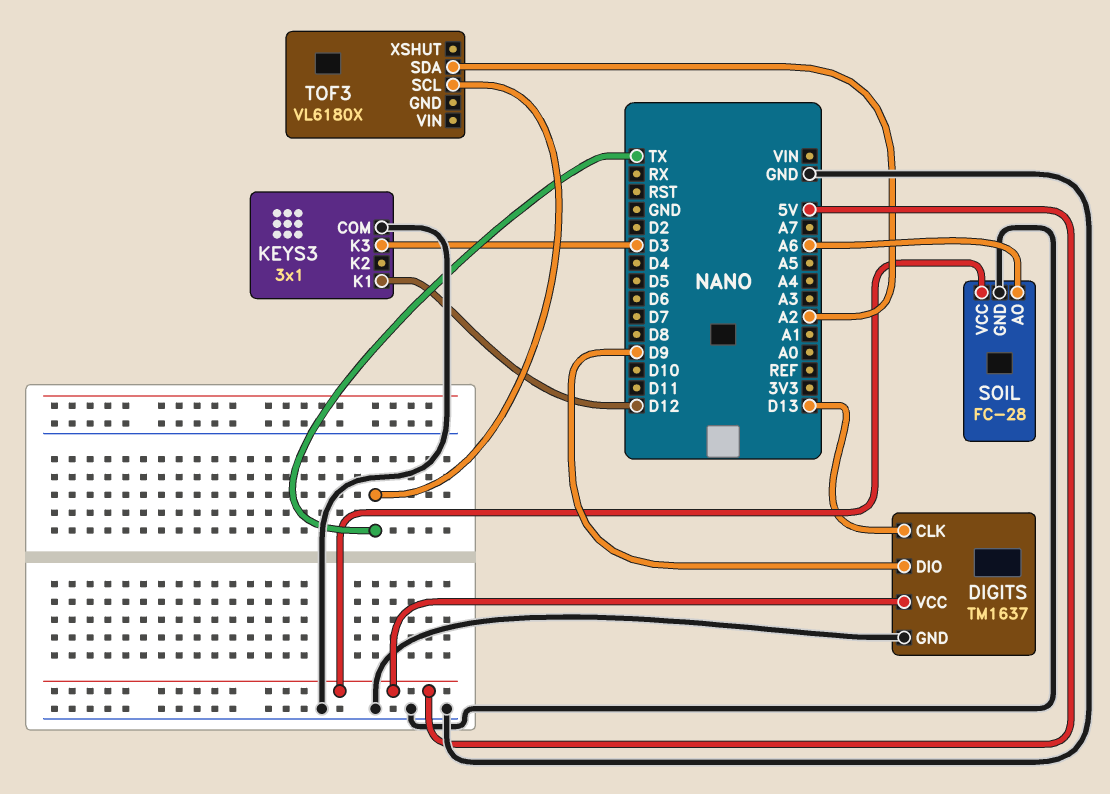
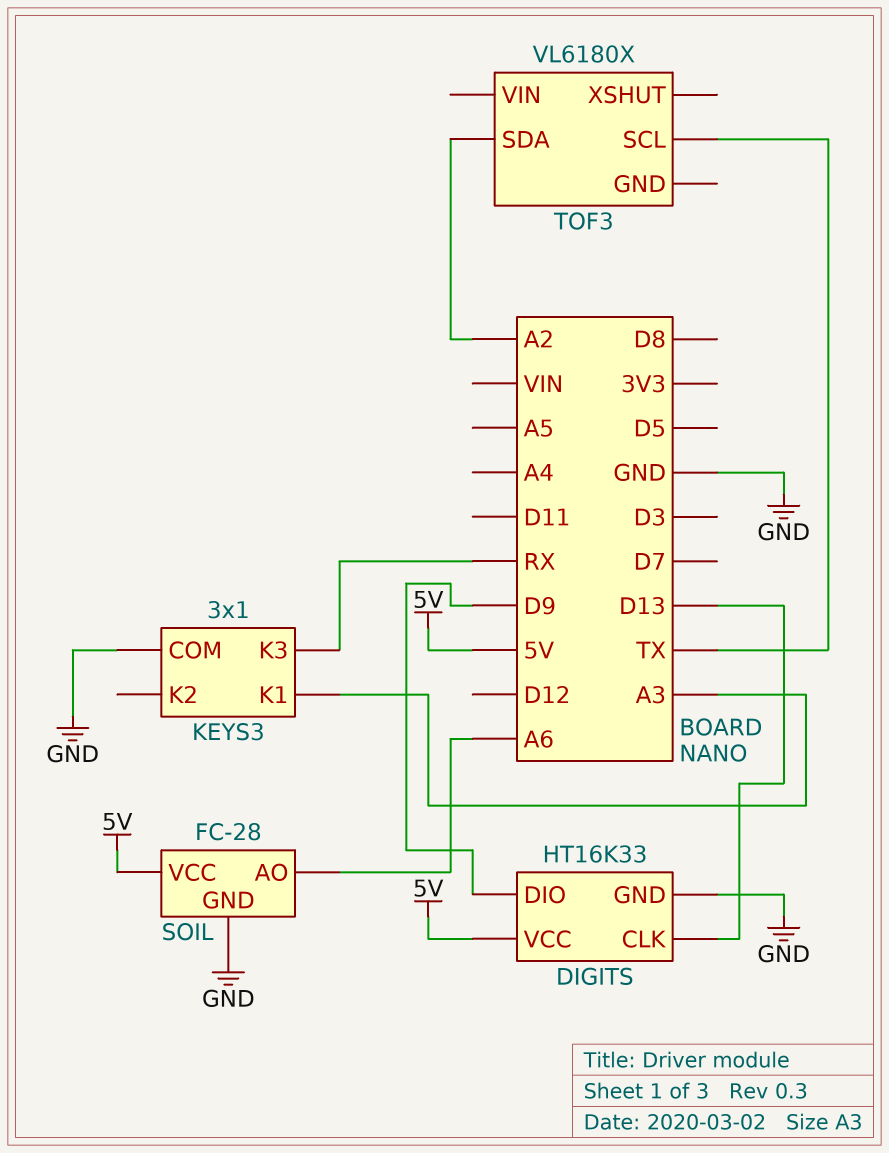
DIGITS: TM1637 -> HT16K33
KEYS3 pin K1: D12 -> A3
KEYS3 pin K3: D3 -> RX

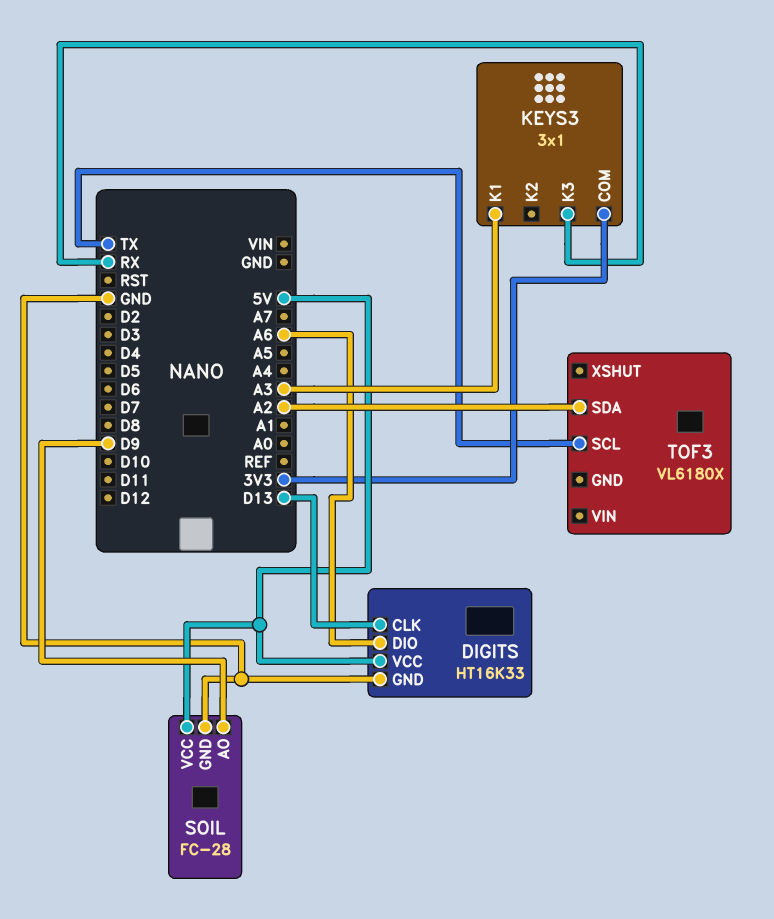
DIGITS pin DIO: D9 -> A6
KEYS3 pin COM: GND -> 3V3
SOIL pin AO: A6 -> D9

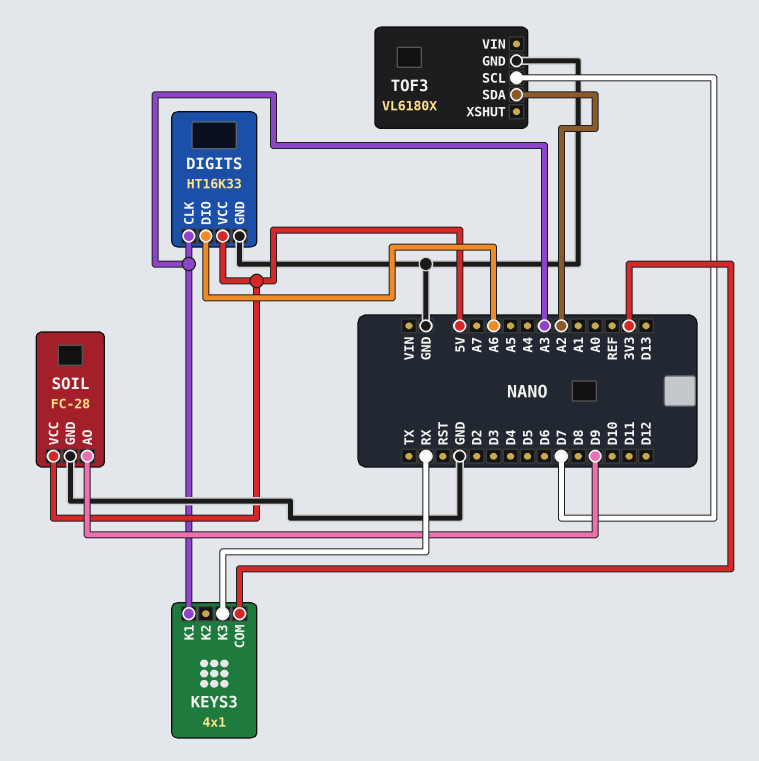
DIGITS pin CLK: D13 -> A3
KEYS3: 3x1 -> 4x1
TOF3 pin GND: none -> GND
TOF3 pin SCL: TX -> D7

